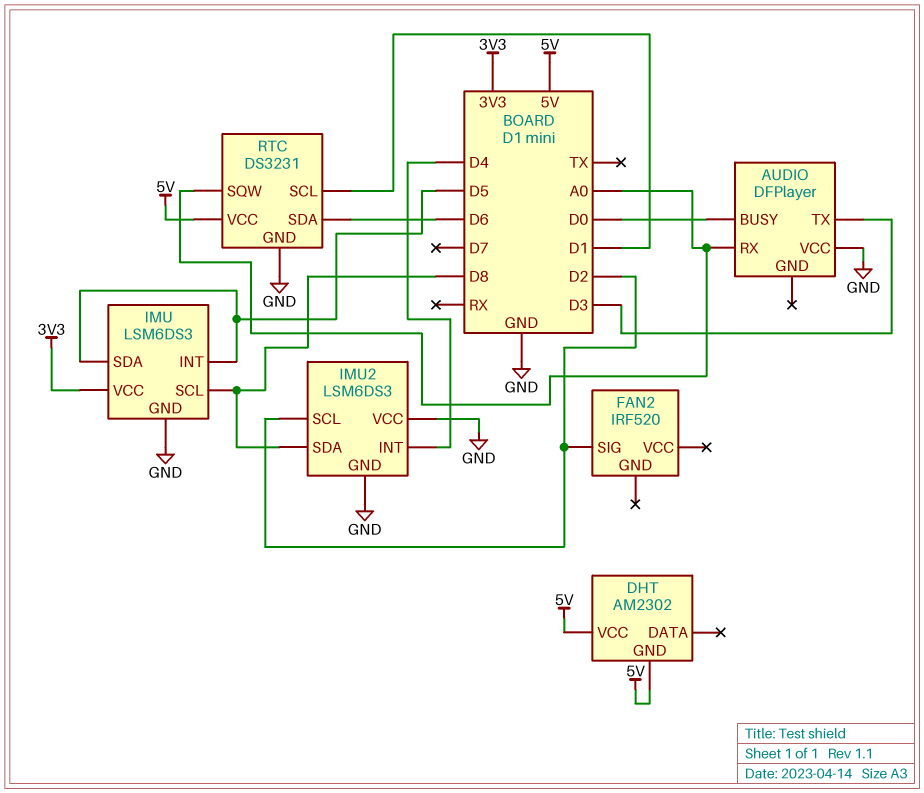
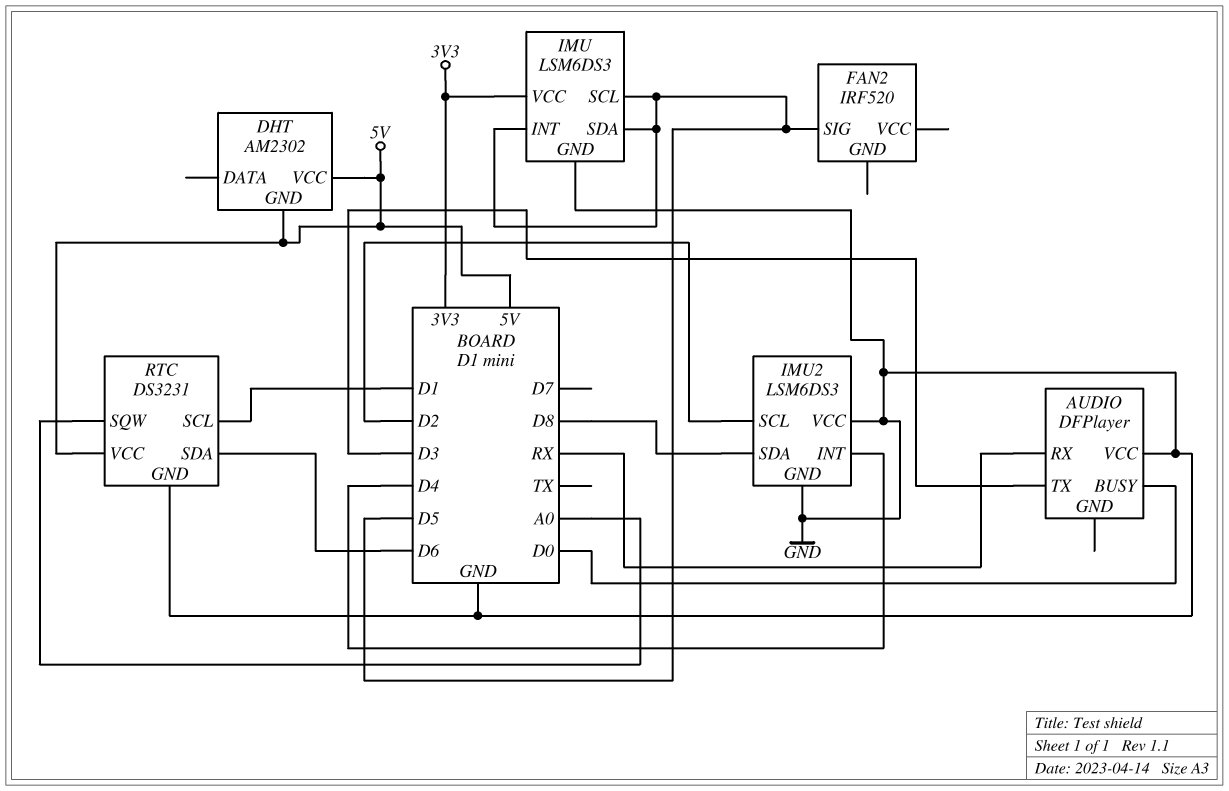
AUDIO pin RX: A0 -> RX
FAN2 pin SIG: D2 -> D5
IMU pin SCL: D8 -> D5

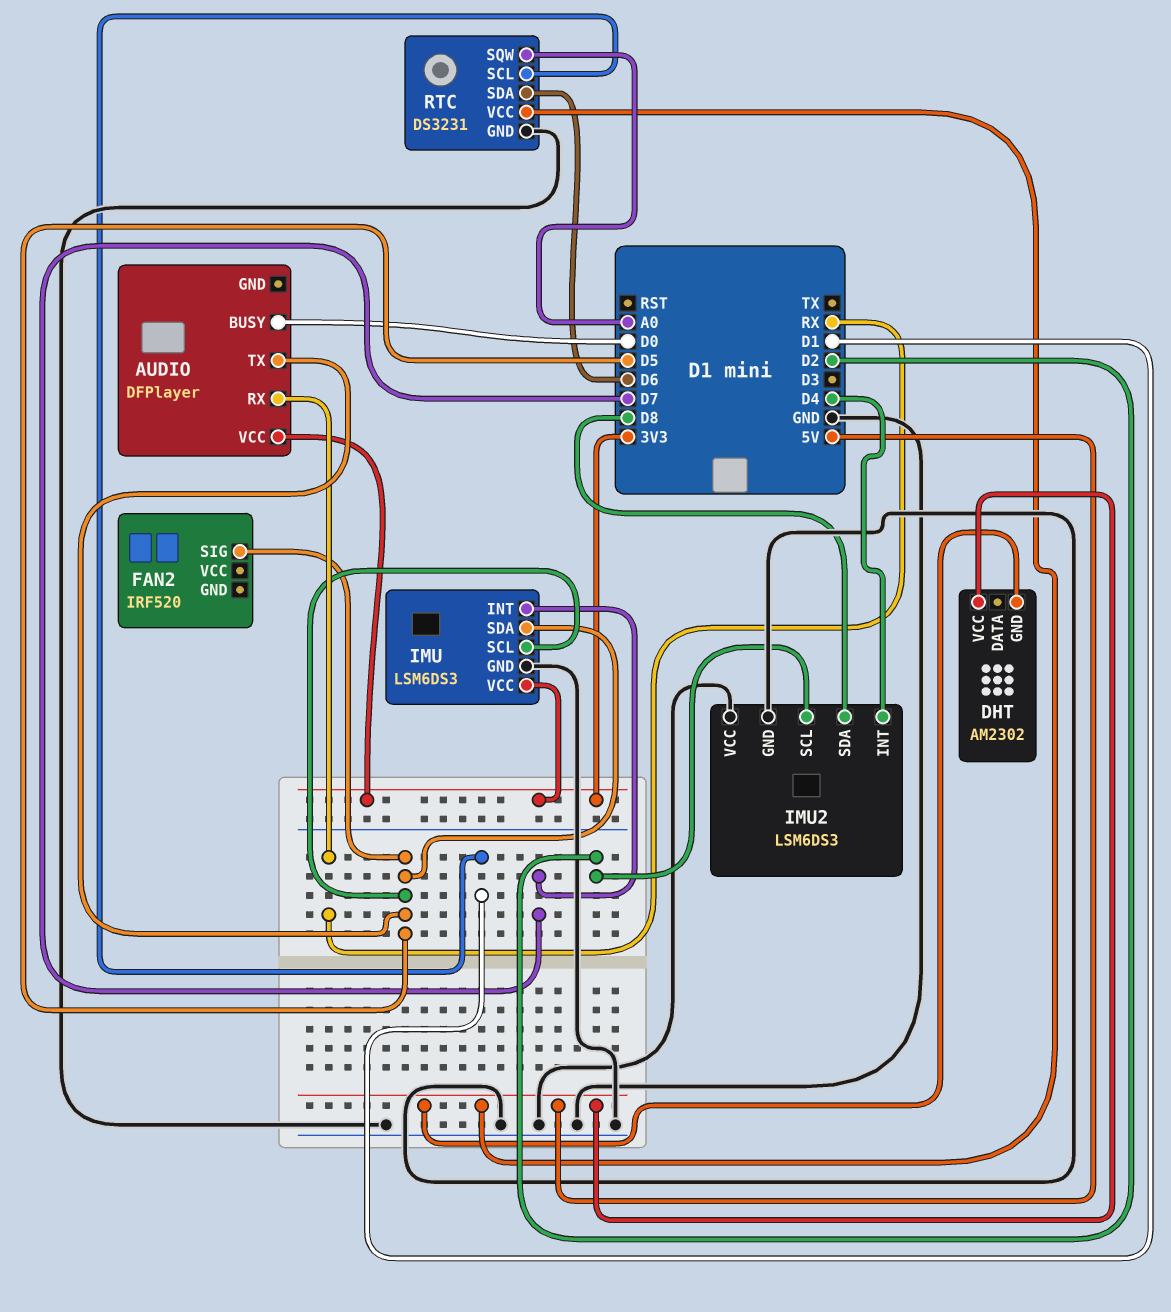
AUDIO pin TX: D3 -> D5
AUDIO pin VCC: GND -> 3V3
IMU pin INT: D5 -> D7

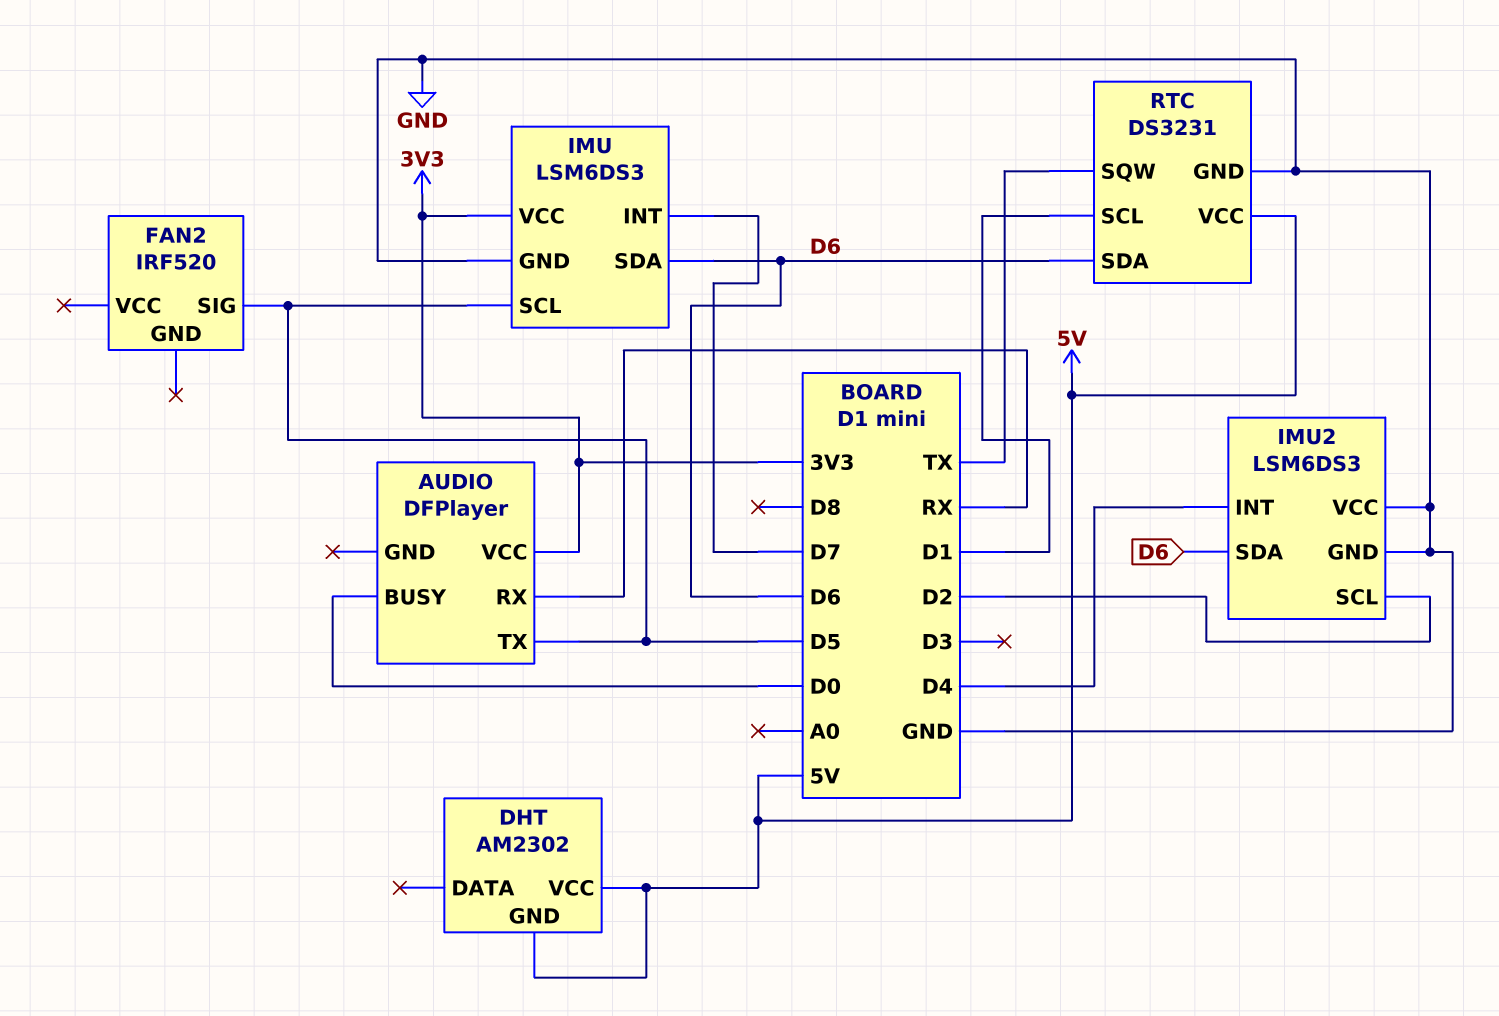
IMU pin SDA: D5 -> D6
IMU2 pin SDA: D8 -> D6
RTC pin SQW: A0 -> TX

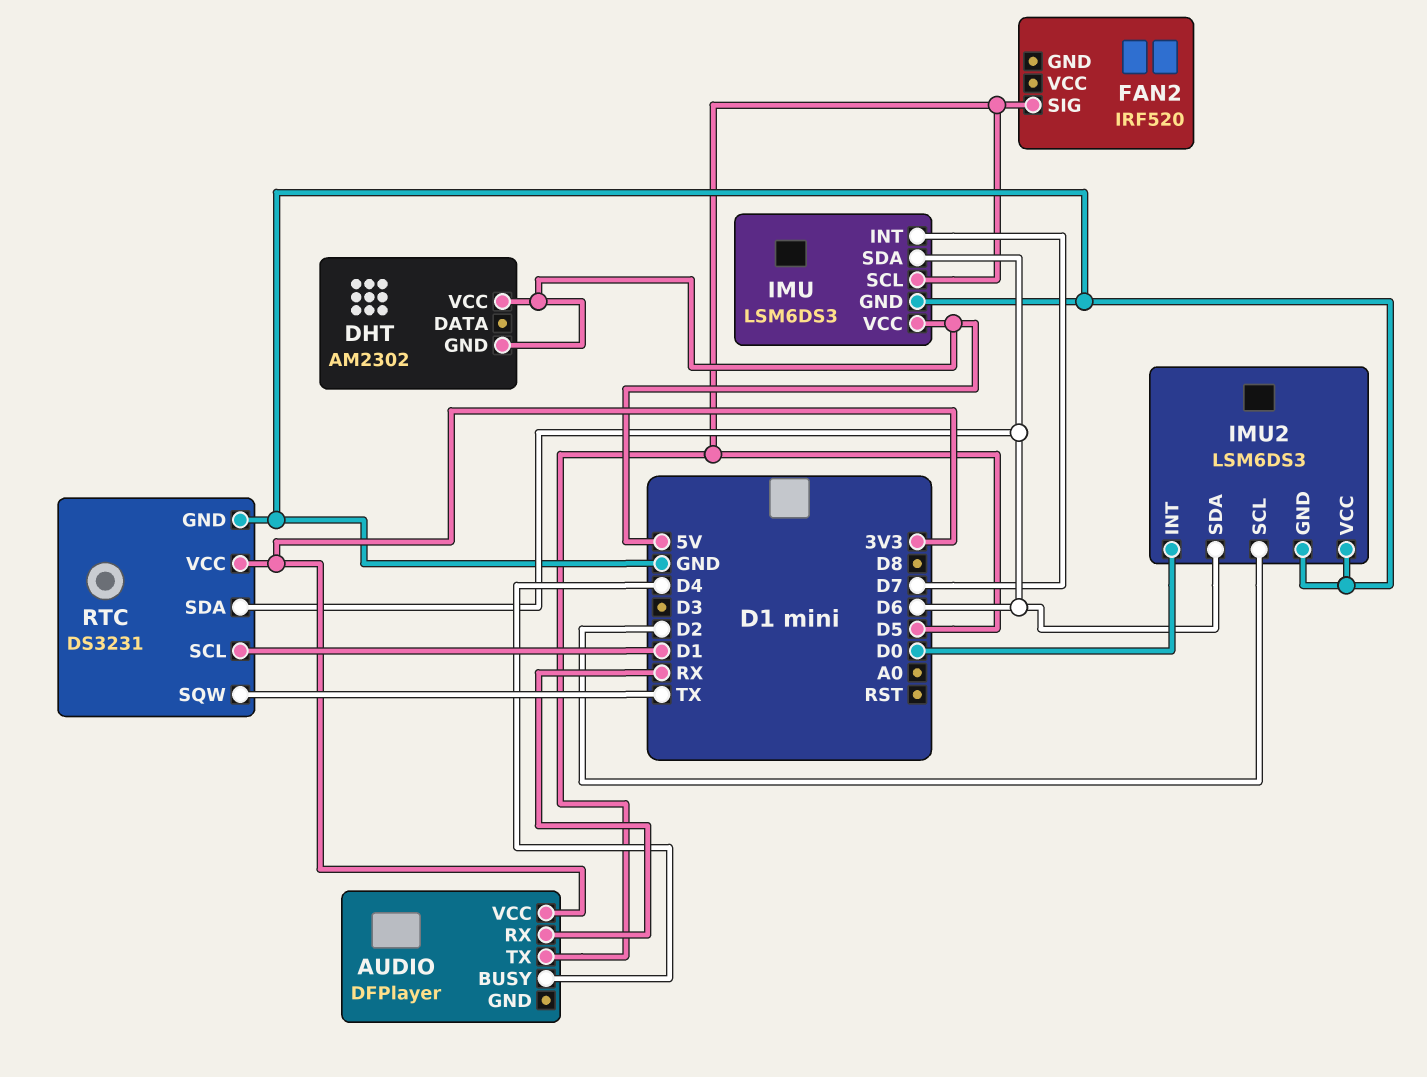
AUDIO pin BUSY: D0 -> D4
IMU pin VCC: 3V3 -> 5V
IMU2 pin INT: D4 -> D0
RTC pin VCC: 5V -> 3V3

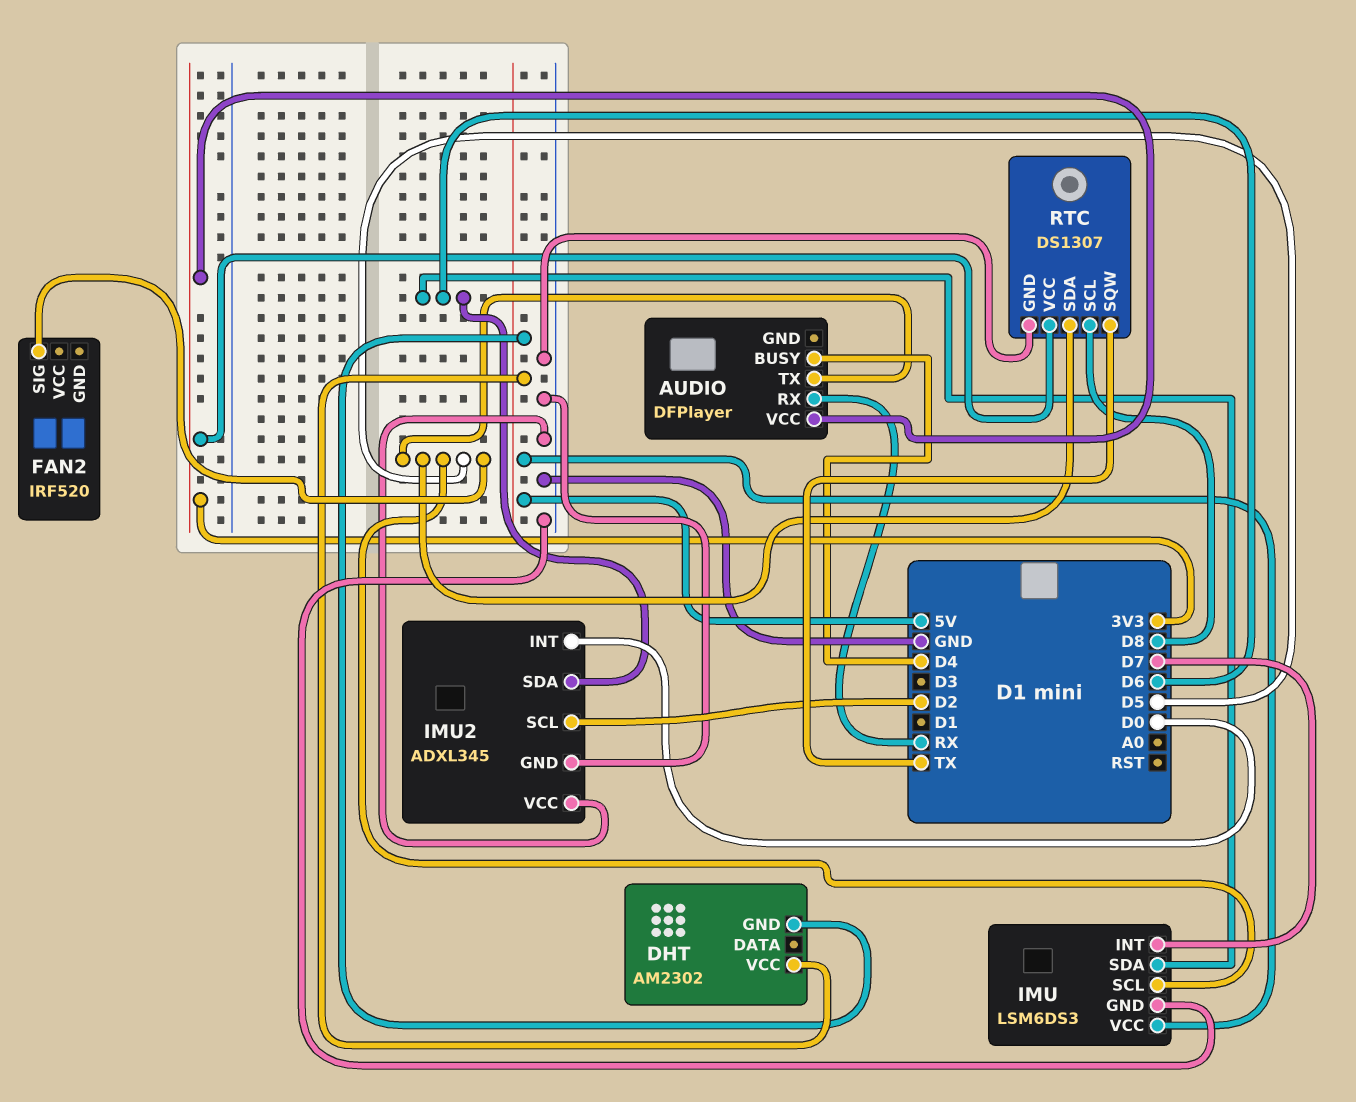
IMU2: LSM6DS3 -> ADXL345
RTC: DS3231 -> DS1307
RTC pin SCL: D1 -> D8
RTC pin SDA: D6 -> D5

